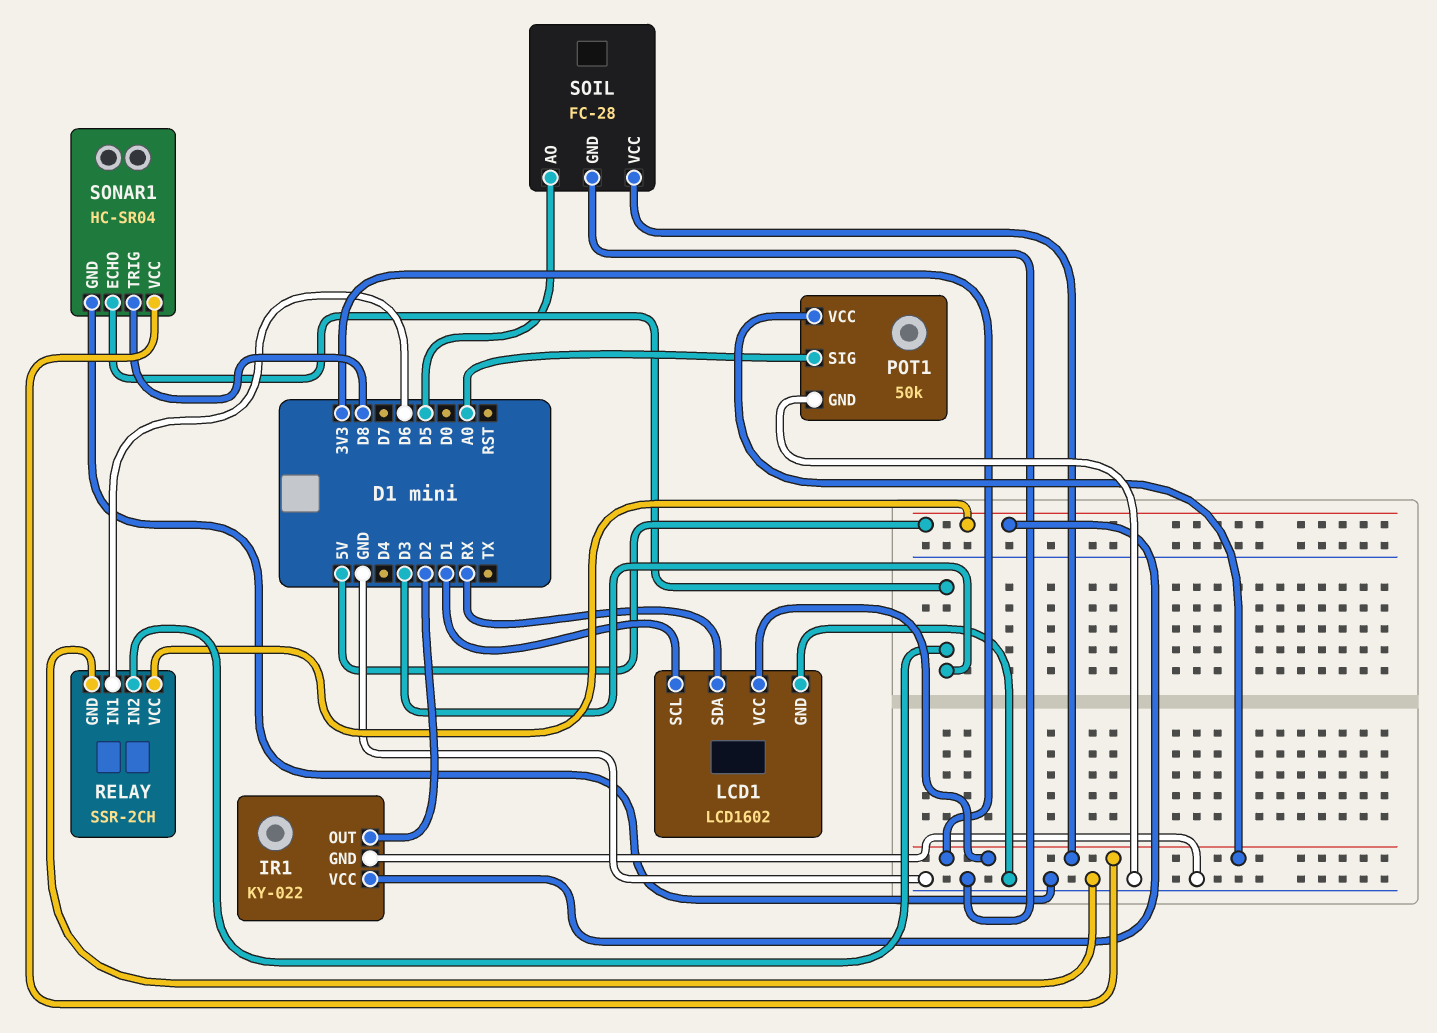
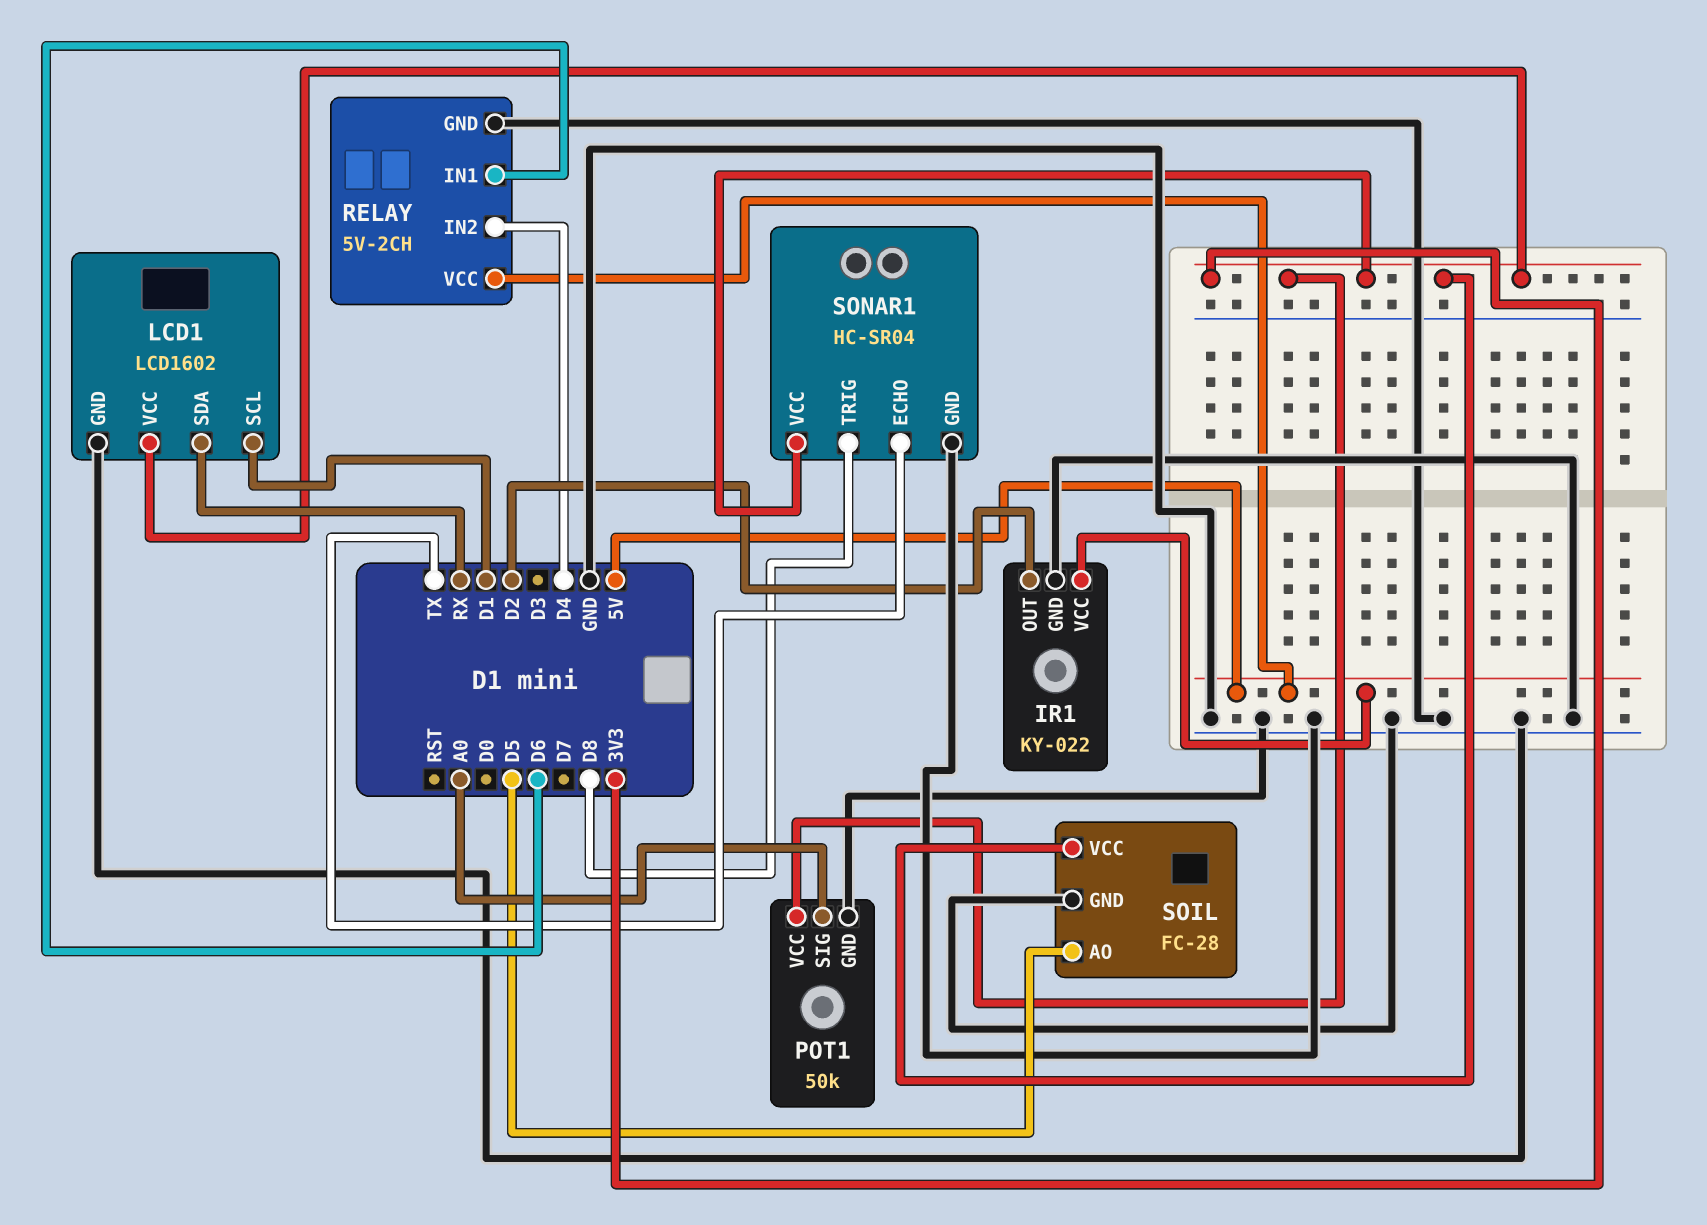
RELAY: SSR-2CH -> 5V-2CH
RELAY pin IN2: D3 -> D4
SONAR1 pin ECHO: D3 -> TX

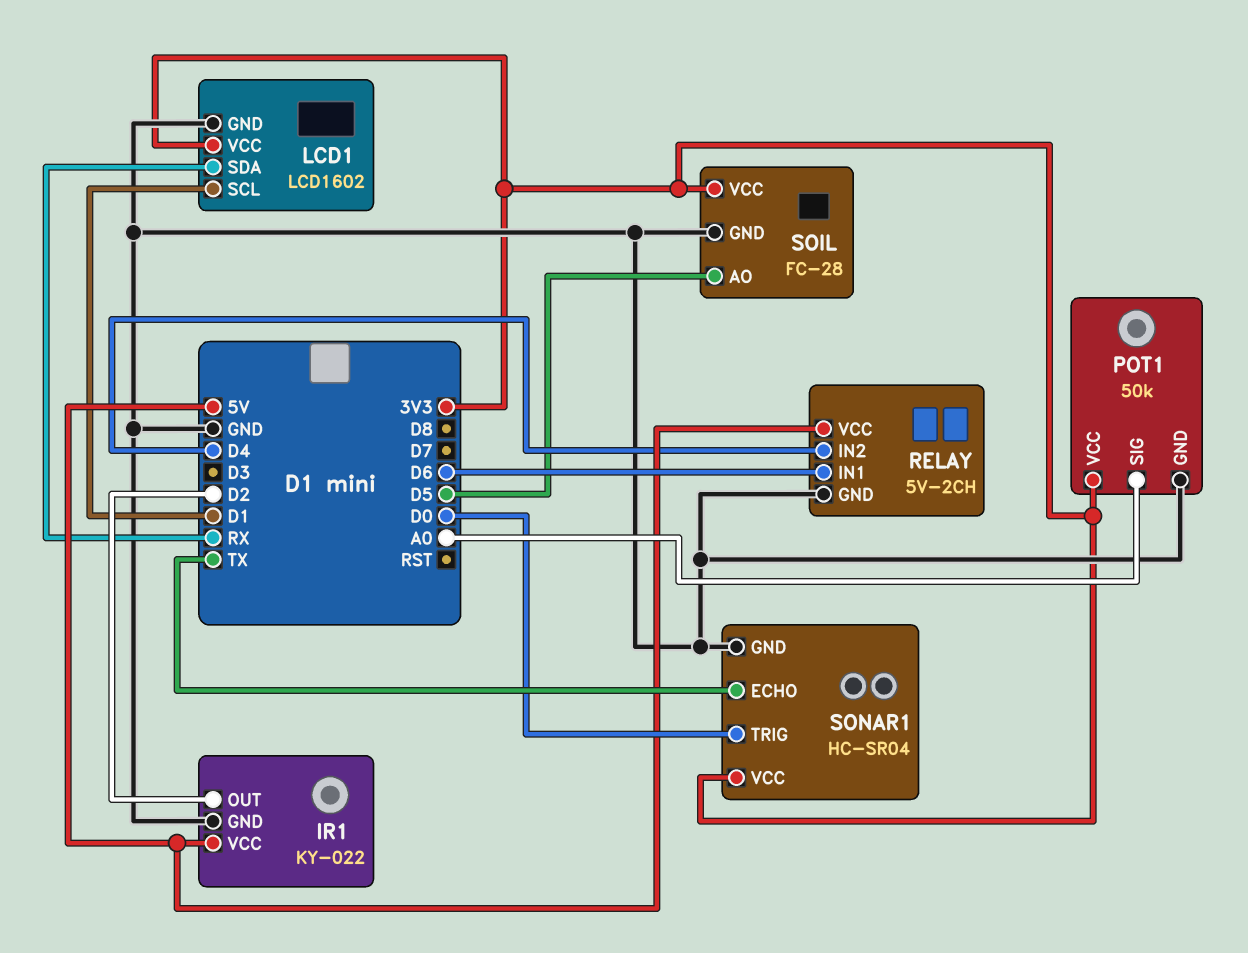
SONAR1 pin TRIG: D8 -> D0

